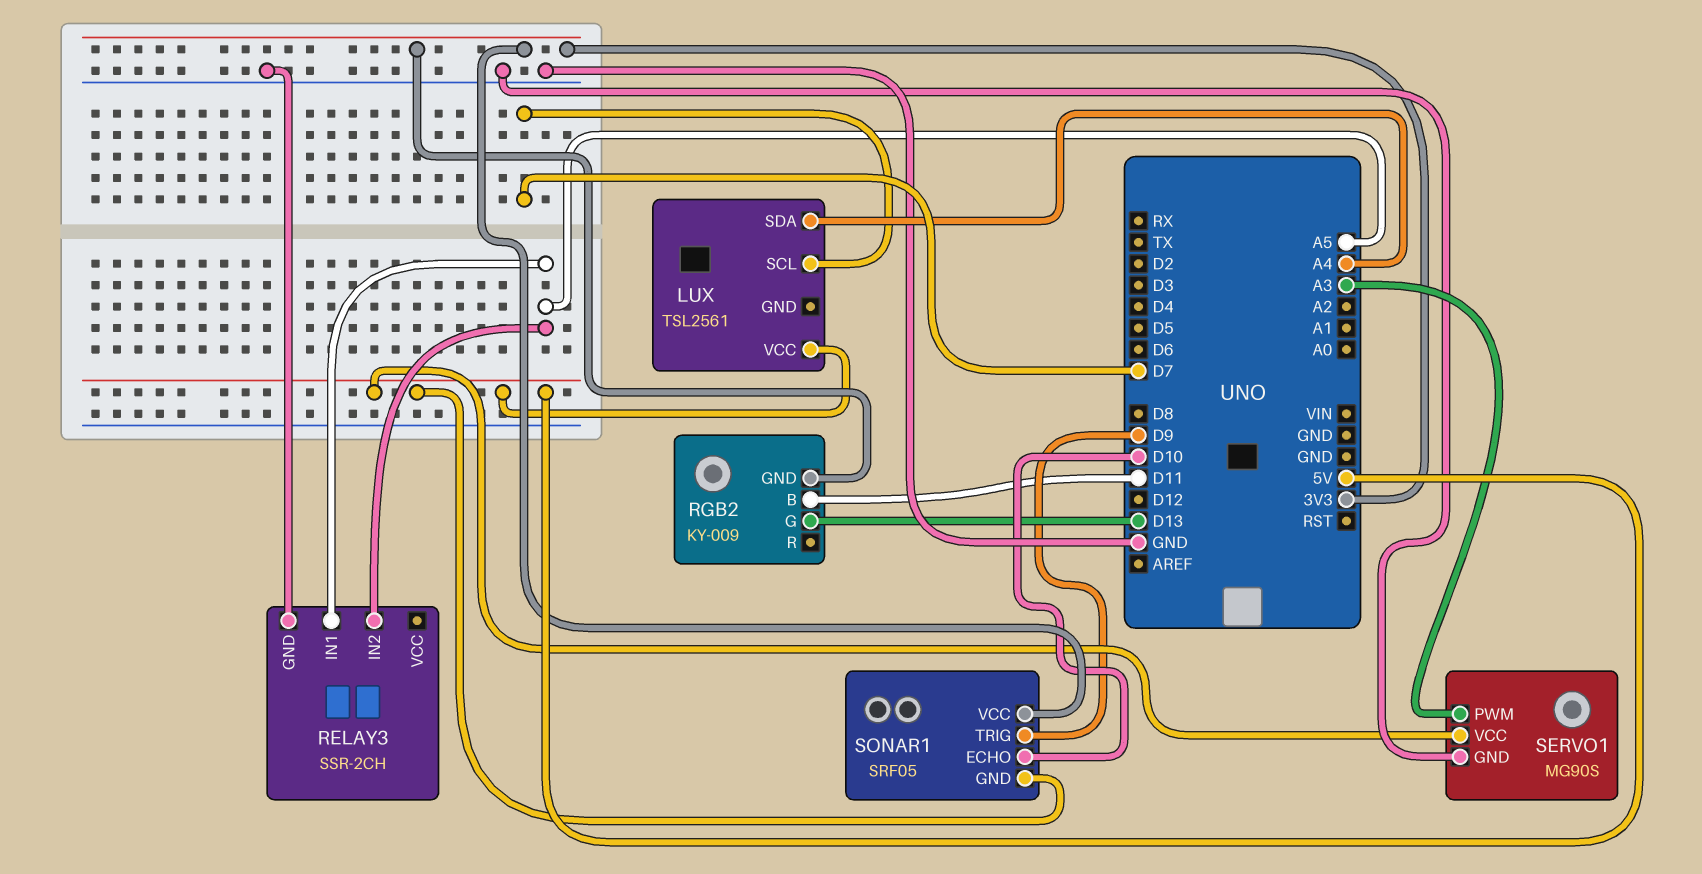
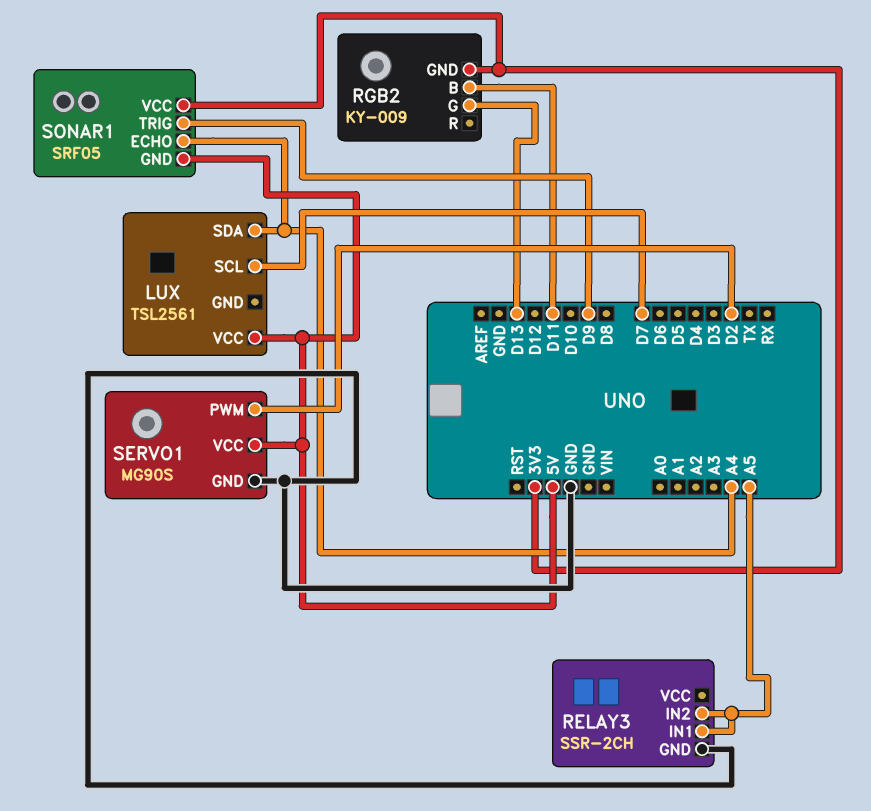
SERVO1 pin PWM: A3 -> D2
SONAR1 pin ECHO: D10 -> A4

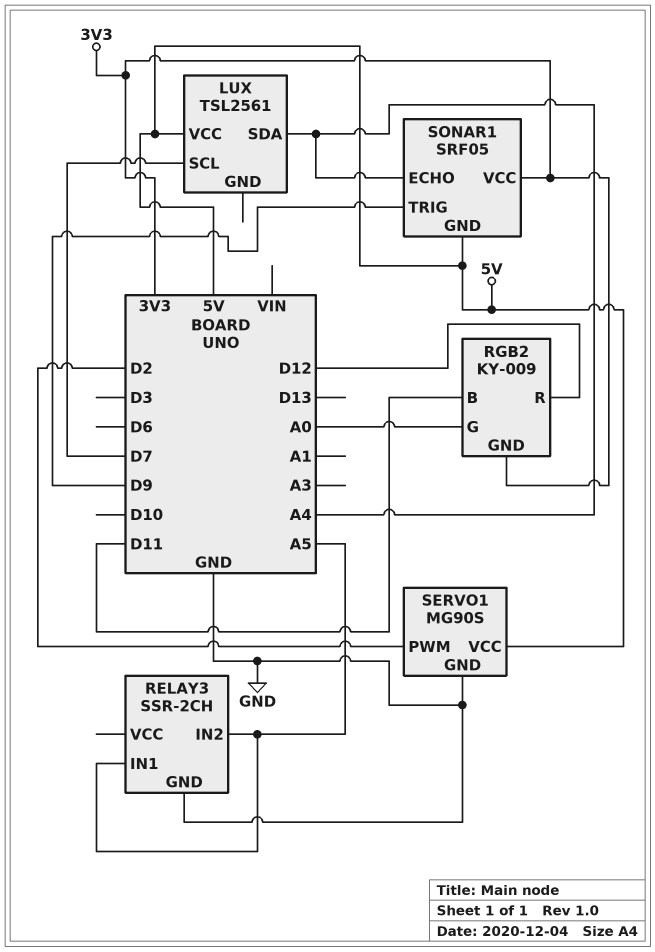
RGB2 pin G: D13 -> A0
RGB2 pin R: none -> D12

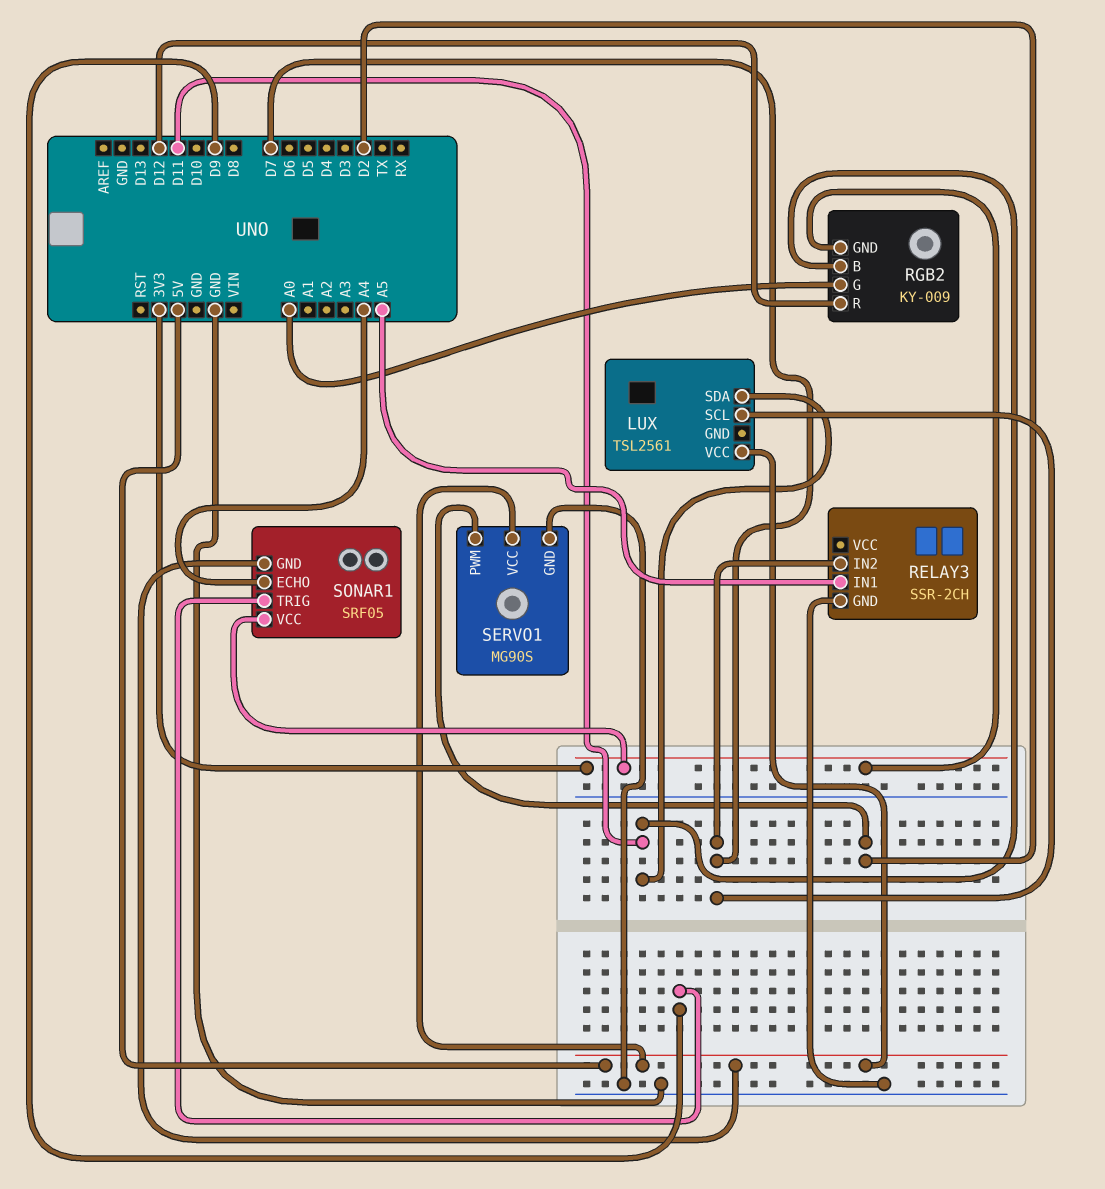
LUX pin SDA: A4 -> D11
RELAY3 pin IN2: A5 -> D7

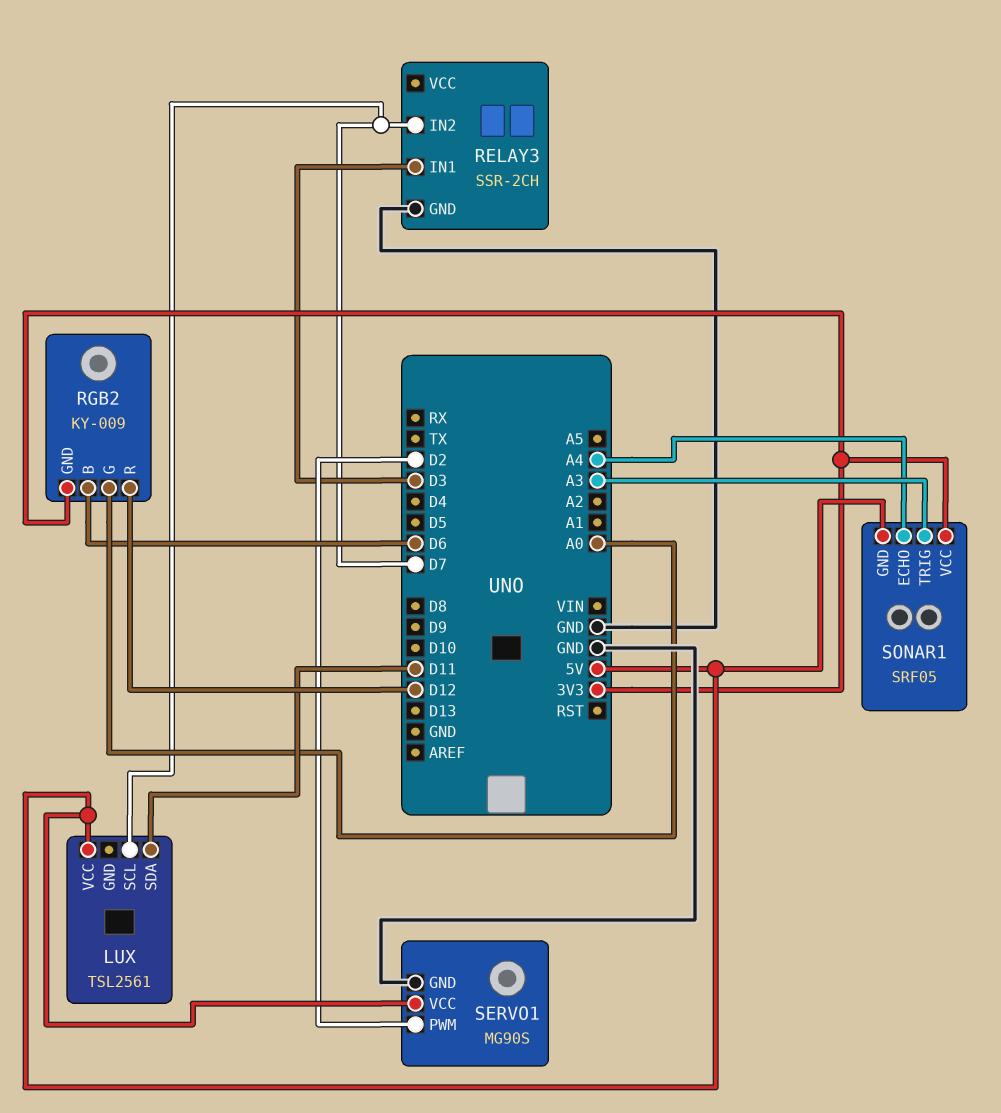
RELAY3 pin IN1: A5 -> D3
RGB2 pin B: D11 -> D6
SONAR1 pin TRIG: D9 -> A3

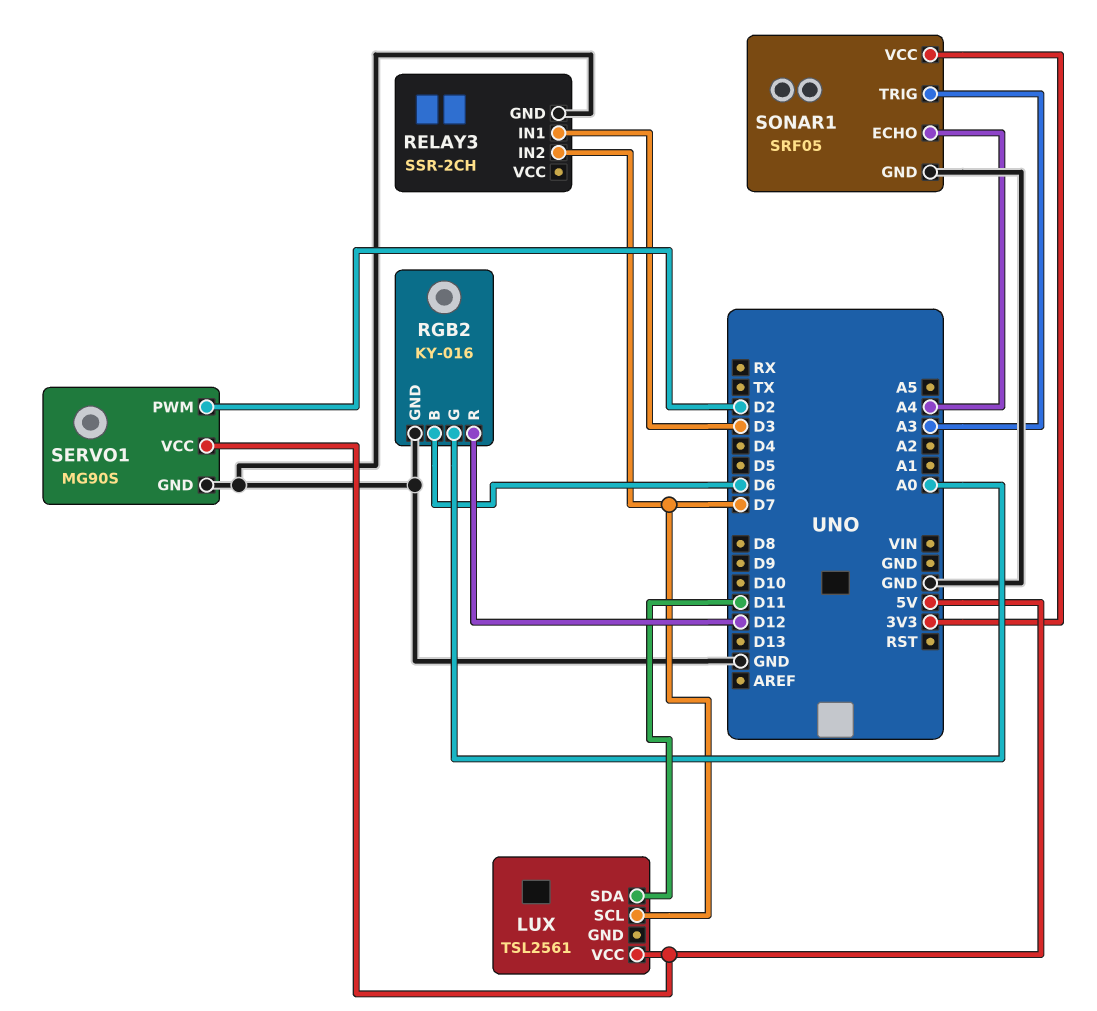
RGB2: KY-009 -> KY-016
RGB2 pin GND: 3V3 -> GND
SONAR1 pin GND: 5V -> GND

